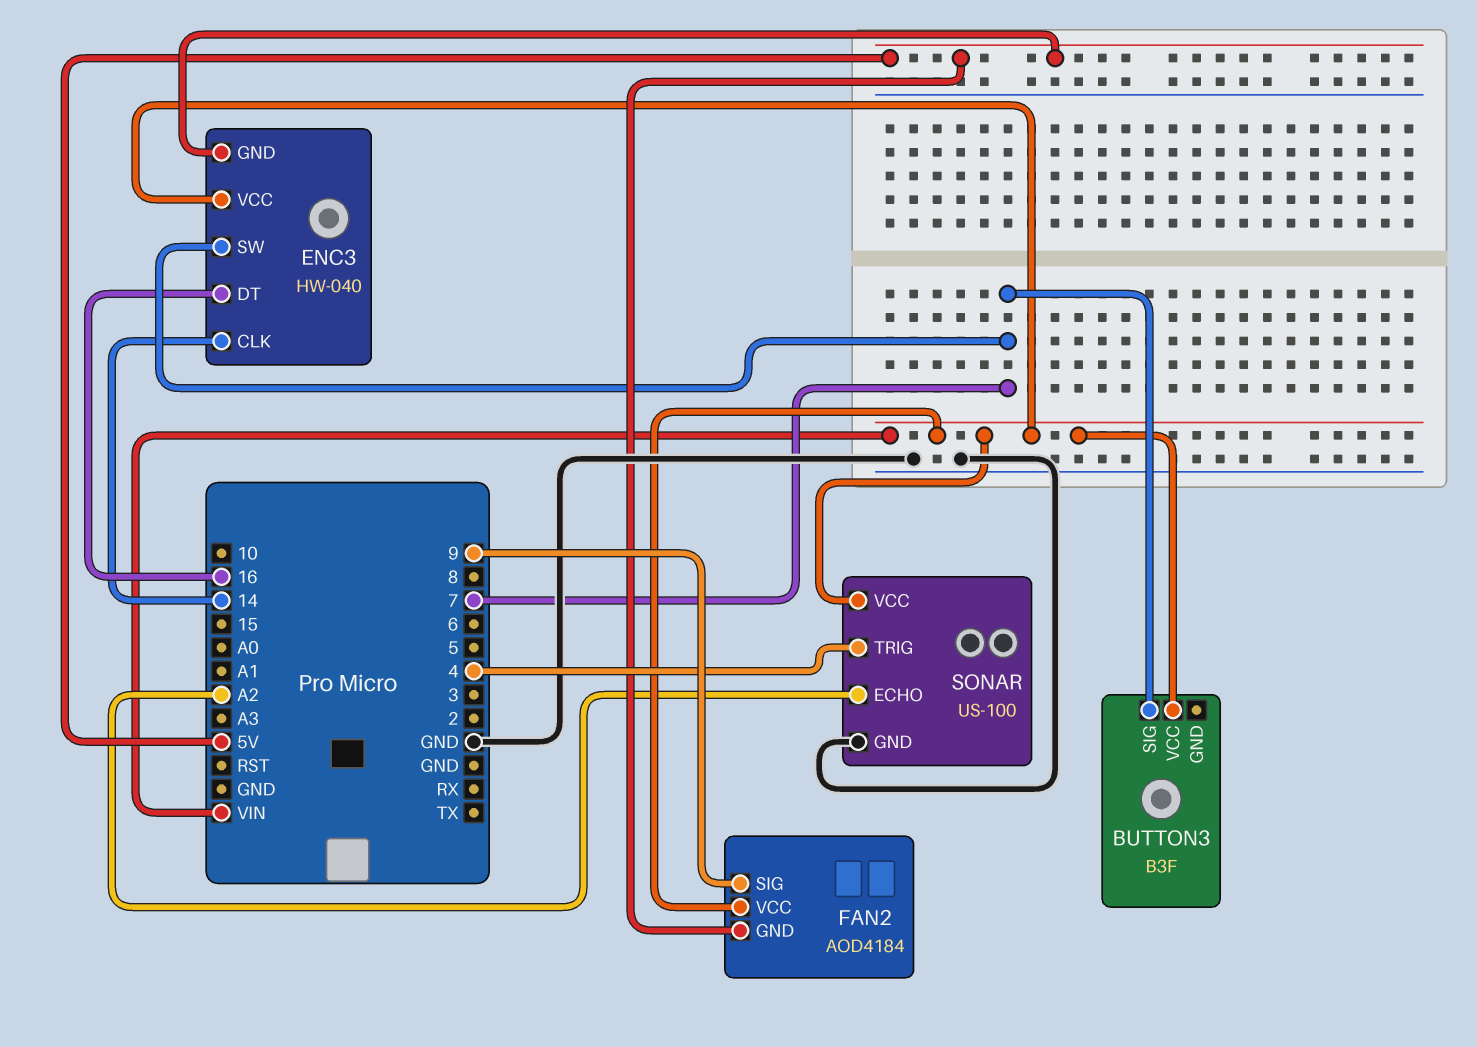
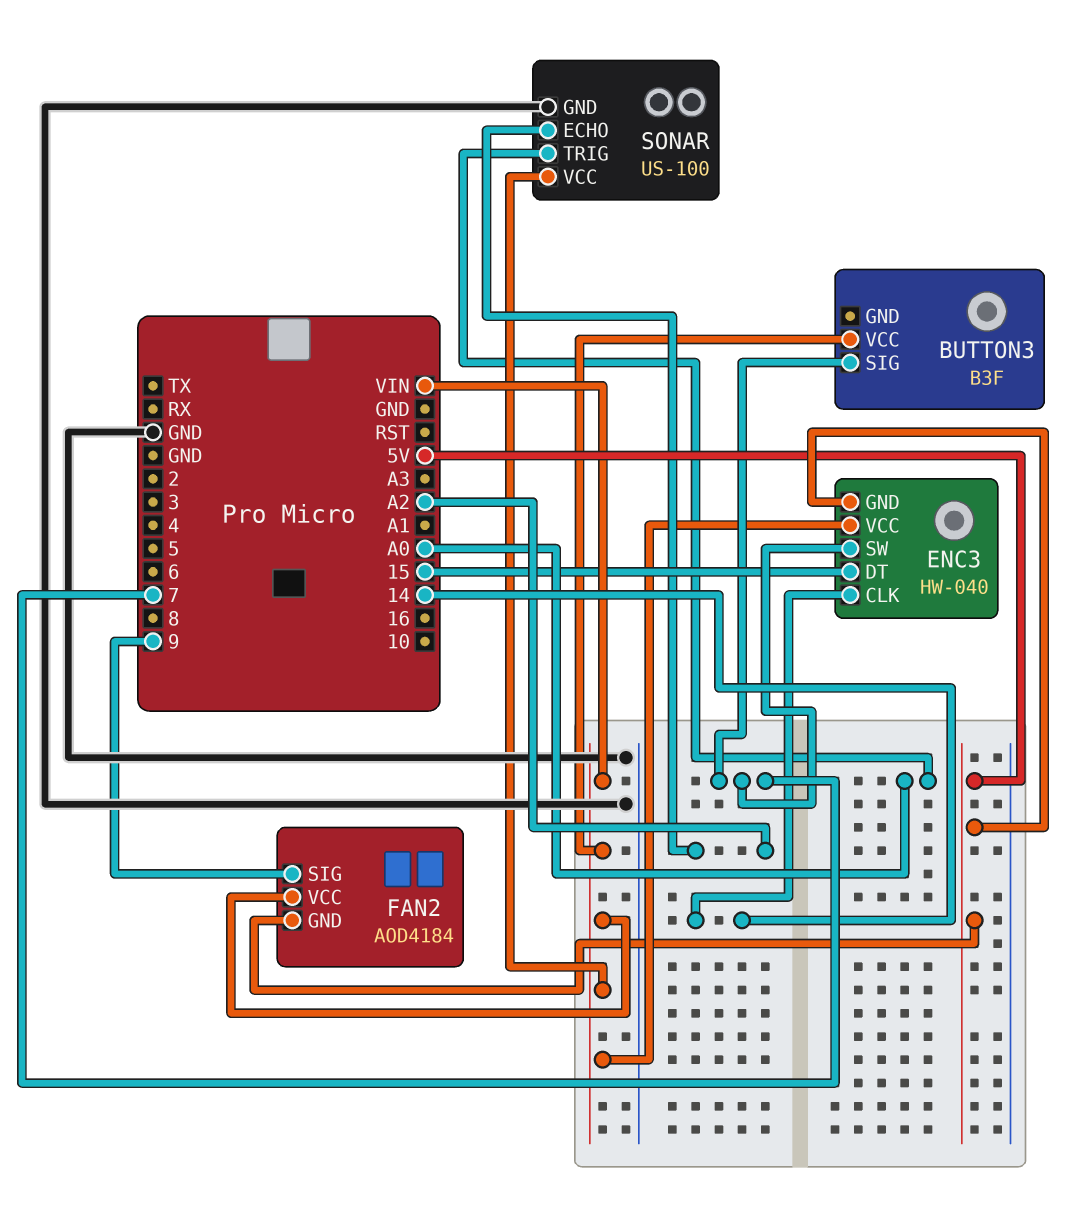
ENC3 pin DT: 16 -> 15
SONAR pin TRIG: 4 -> A0

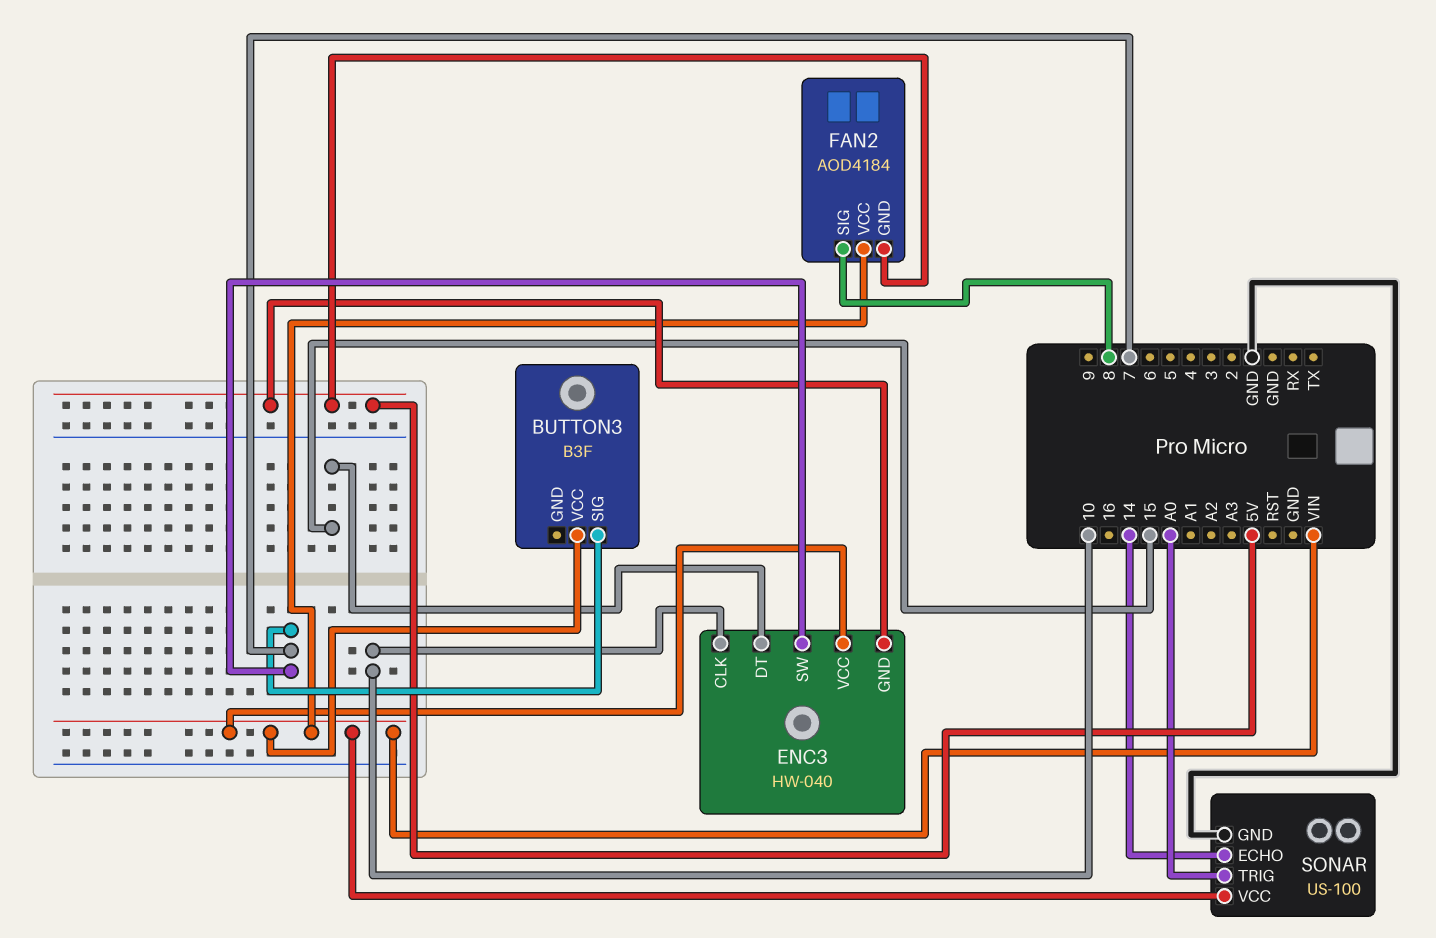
ENC3 pin CLK: 14 -> 10
FAN2 pin SIG: 9 -> 8
SONAR pin ECHO: A2 -> 14

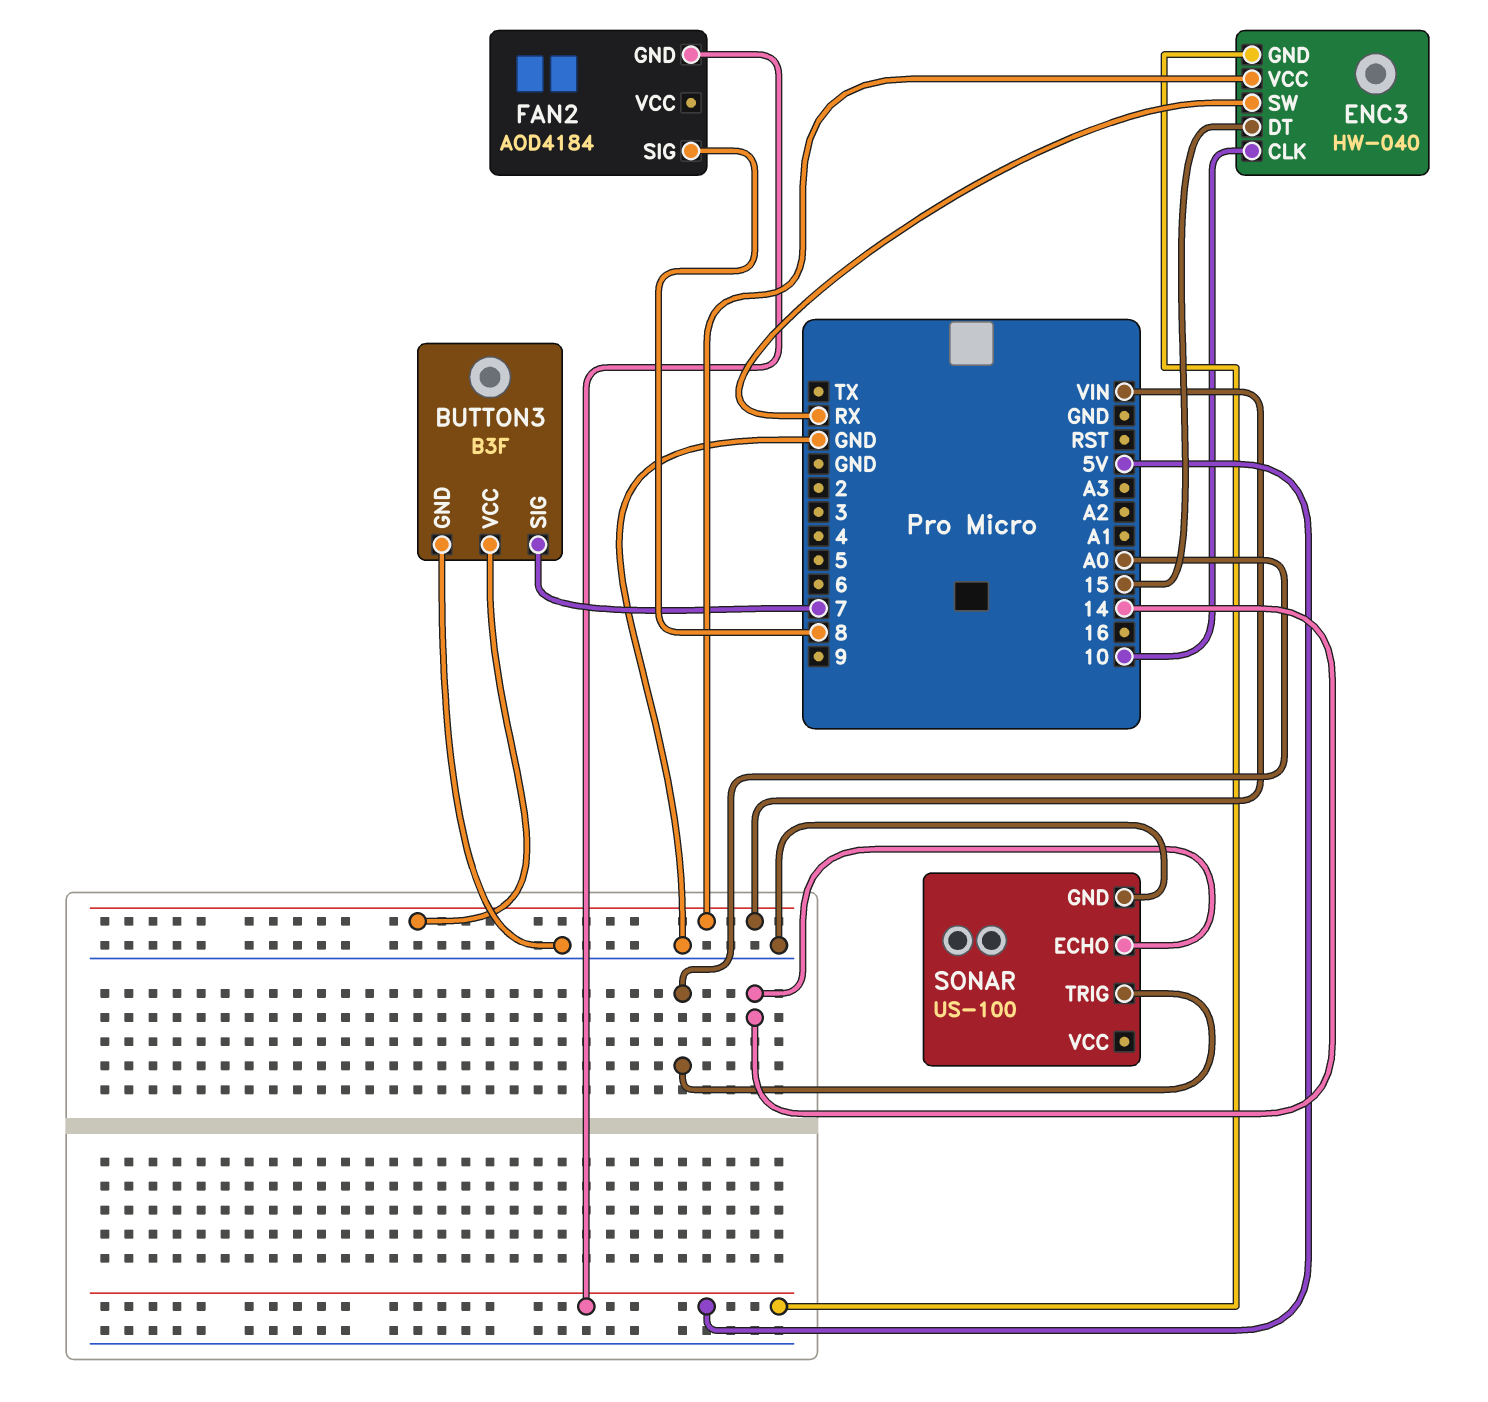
BUTTON3 pin GND: none -> GND
ENC3 pin SW: 7 -> RX
FAN2 pin VCC: VIN -> none
SONAR pin VCC: VIN -> none

